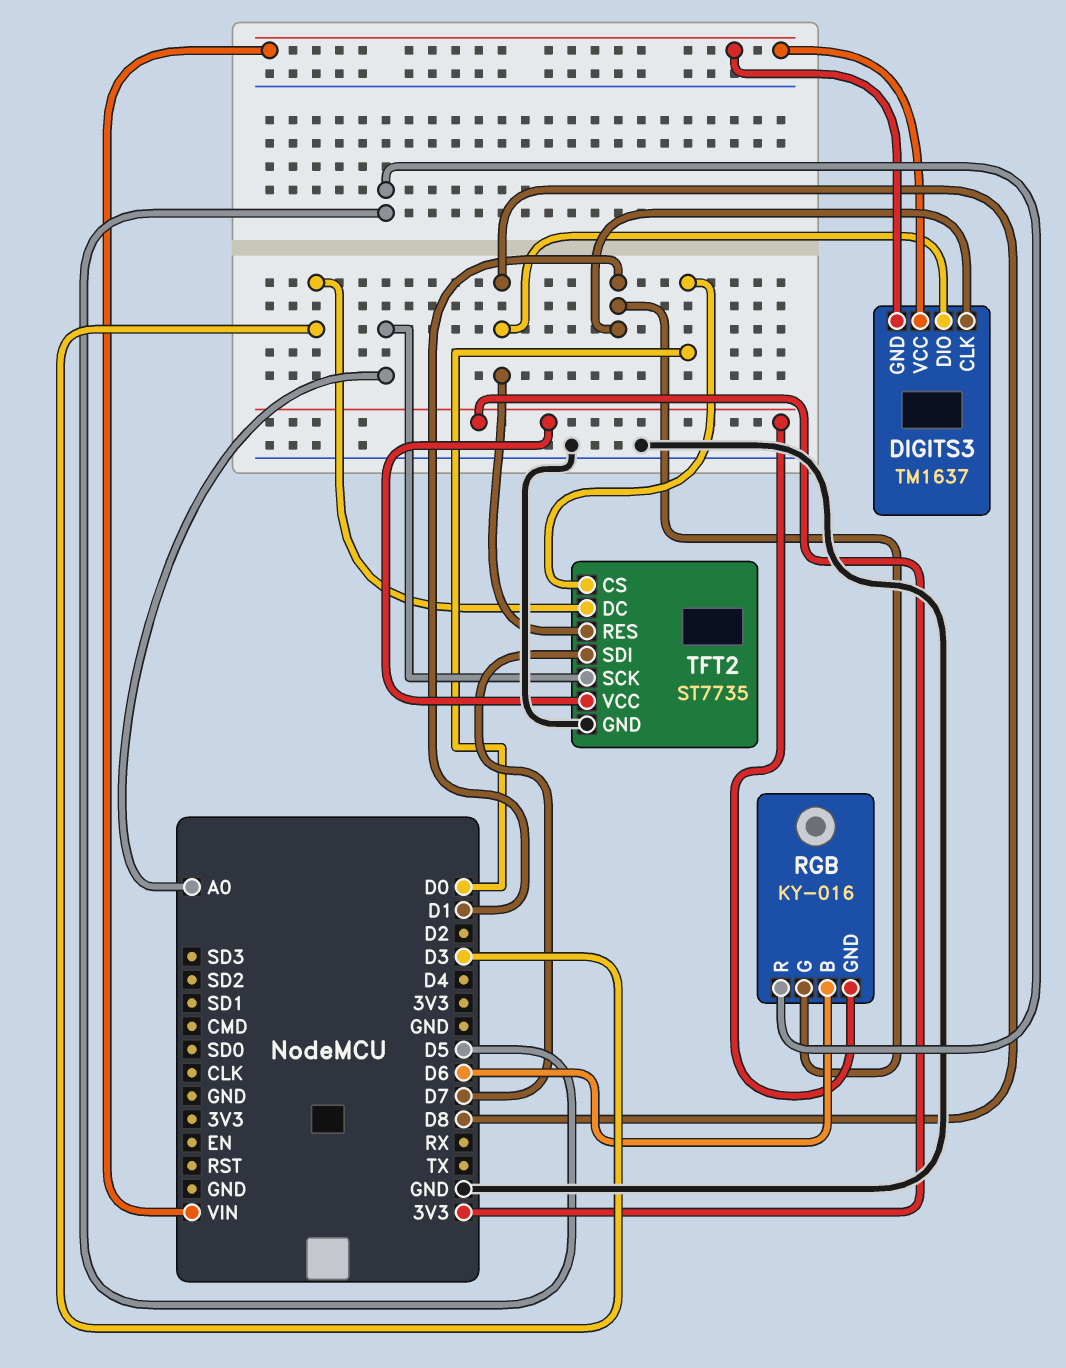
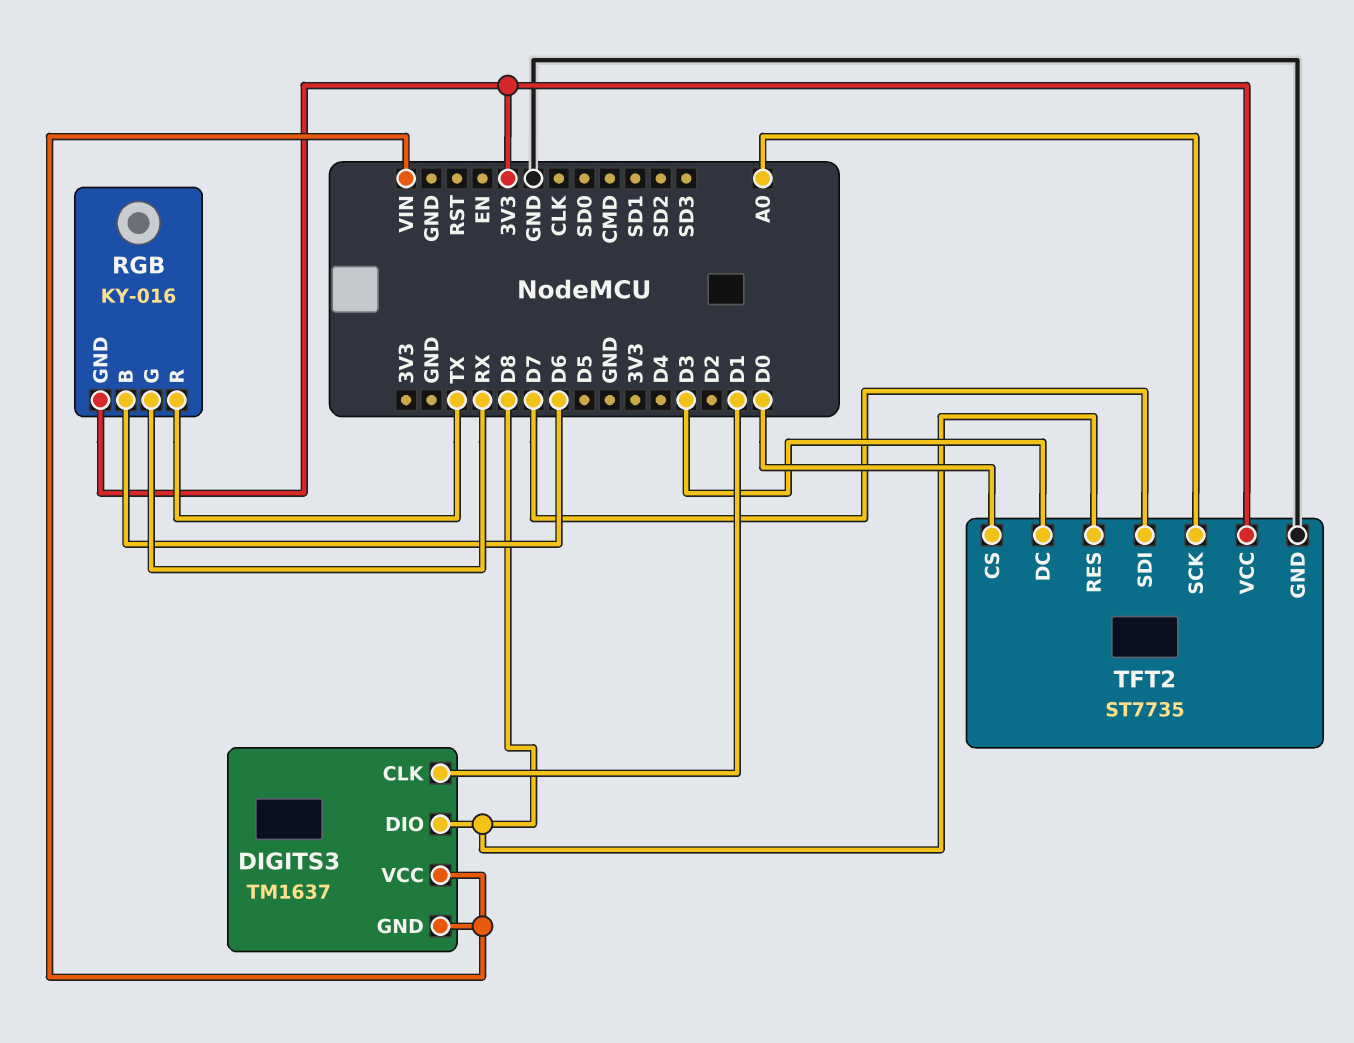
RGB pin G: D1 -> RX
RGB pin R: D5 -> TX

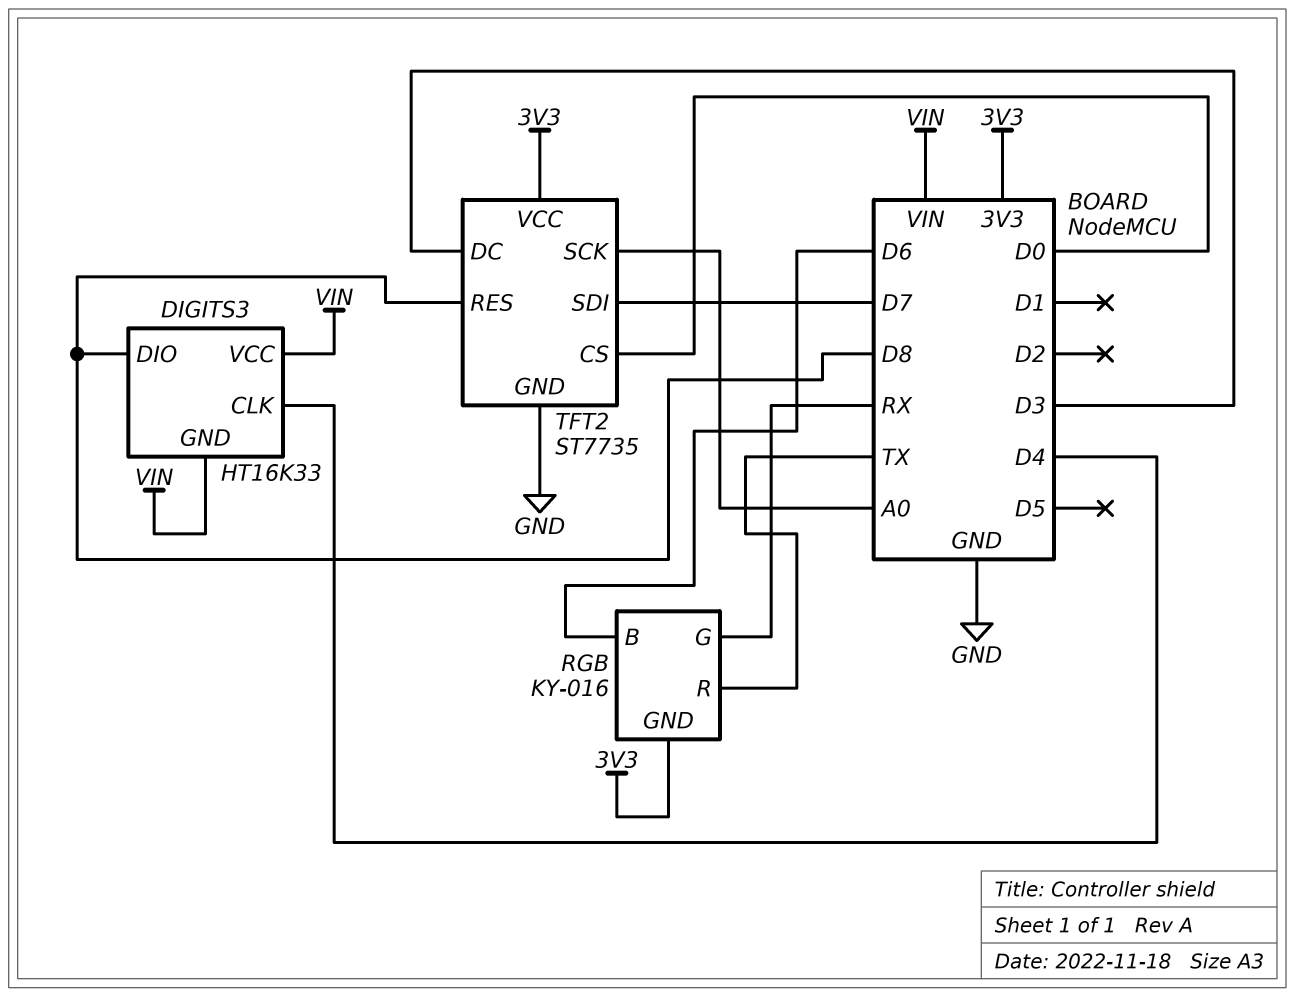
DIGITS3: TM1637 -> HT16K33
DIGITS3 pin CLK: D1 -> D4

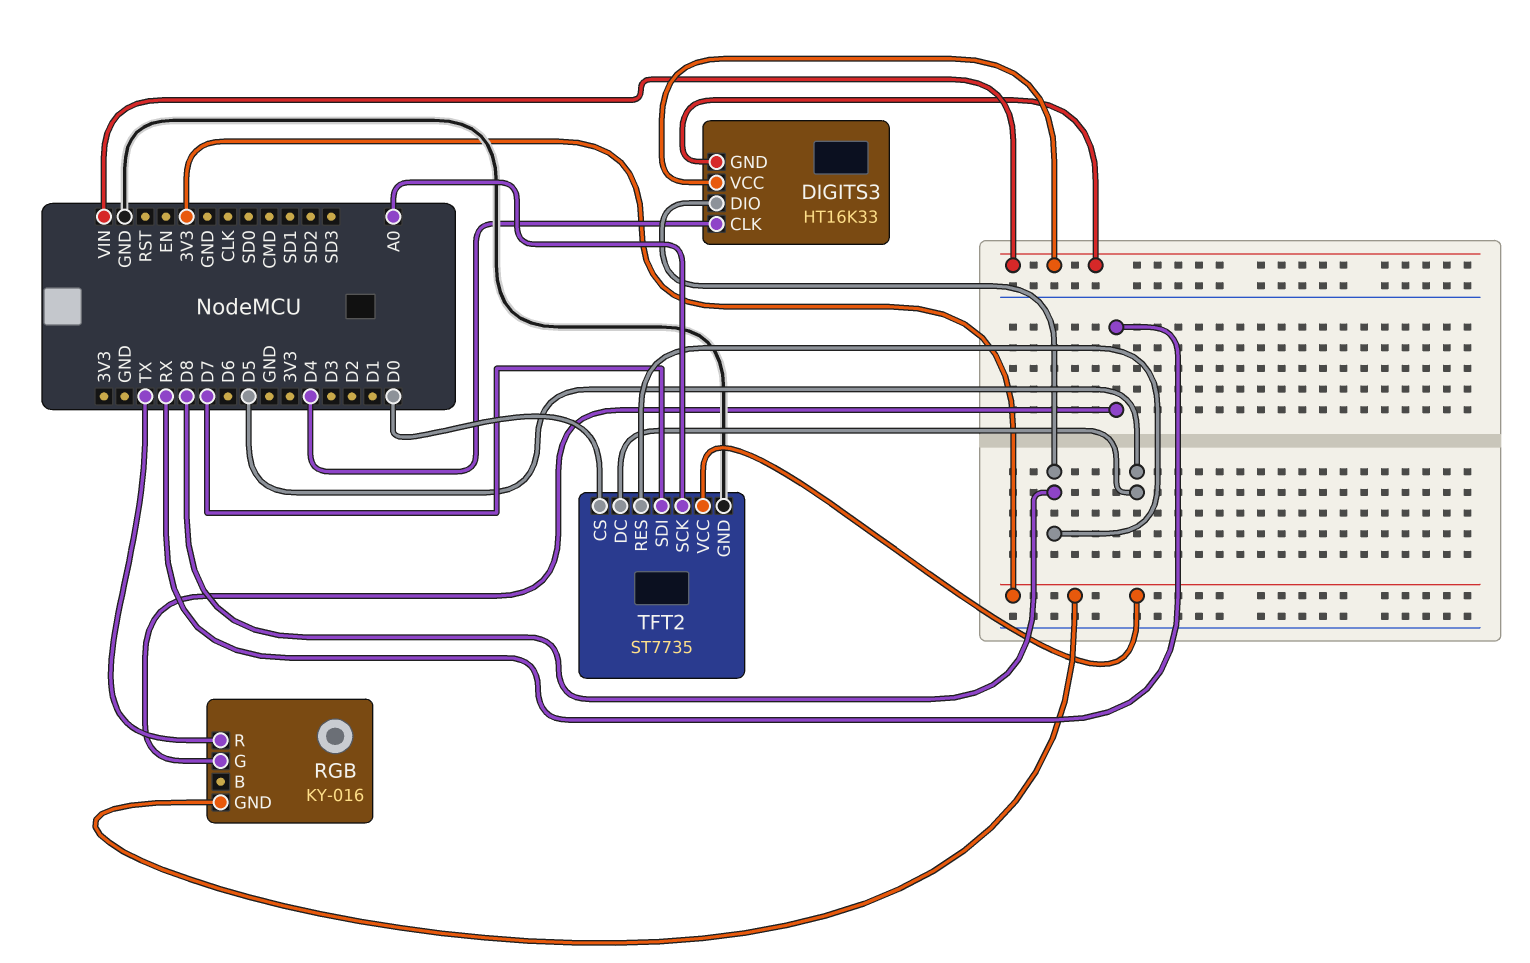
RGB pin B: D6 -> none
TFT2 pin DC: D3 -> D5

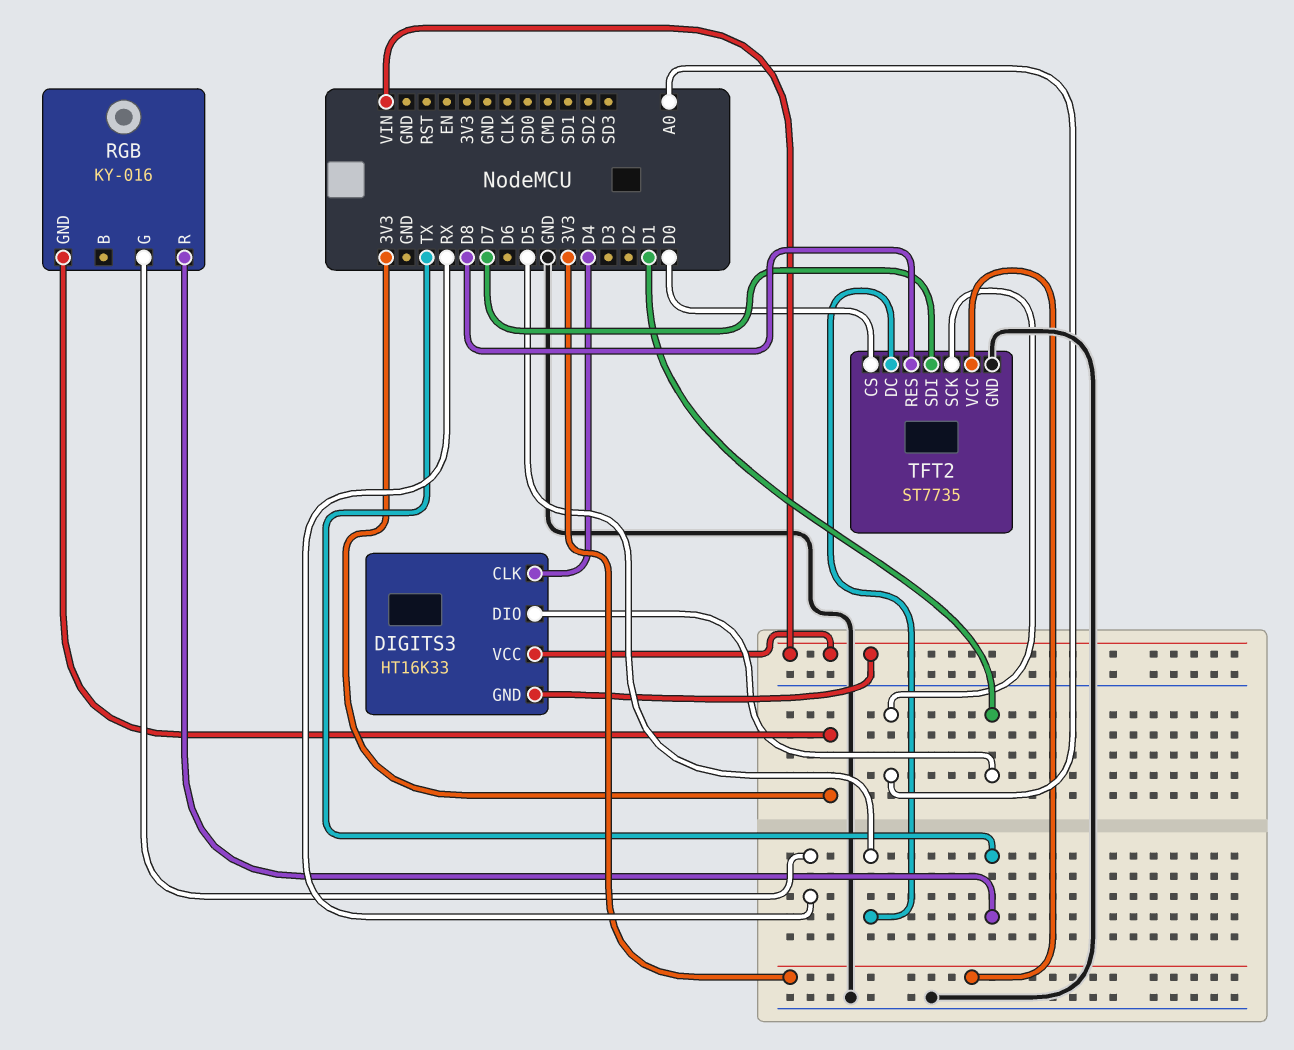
DIGITS3 pin DIO: D8 -> D1

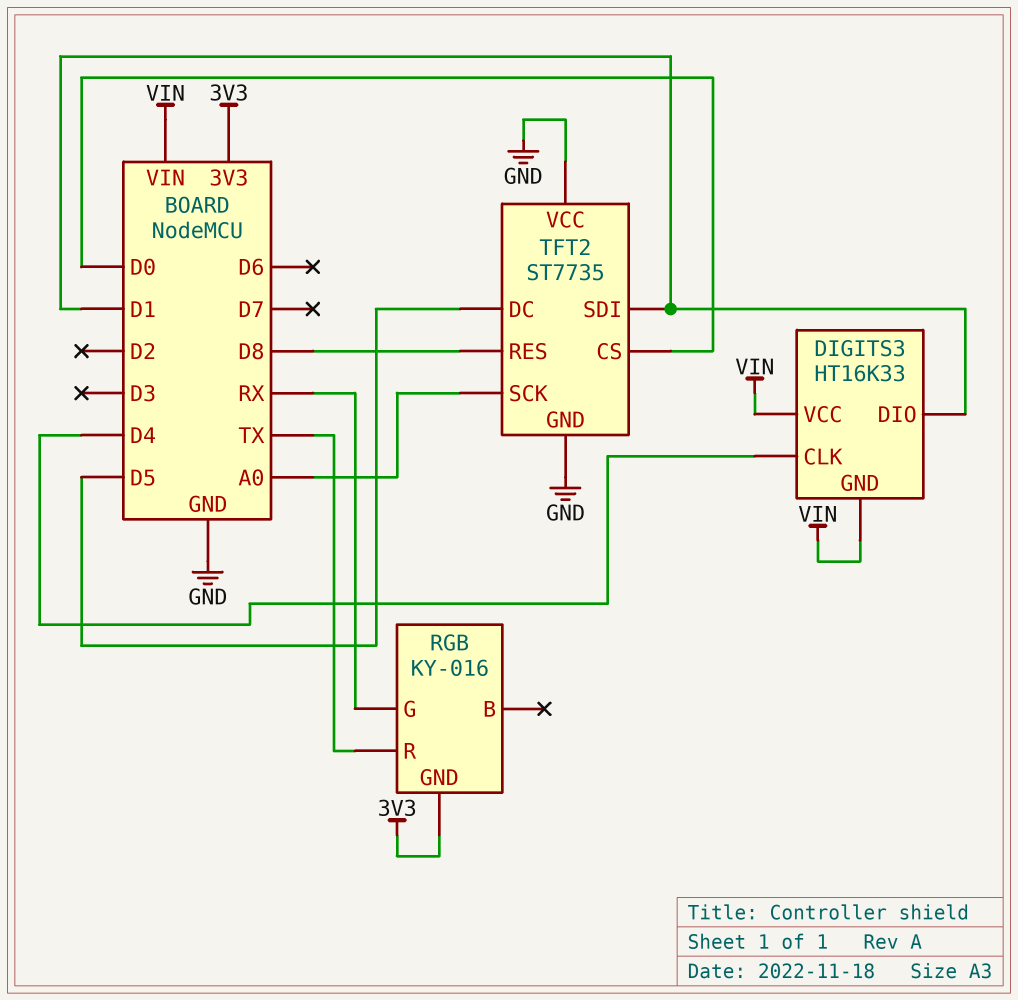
TFT2 pin SDI: D7 -> D1
TFT2 pin VCC: 3V3 -> GND

